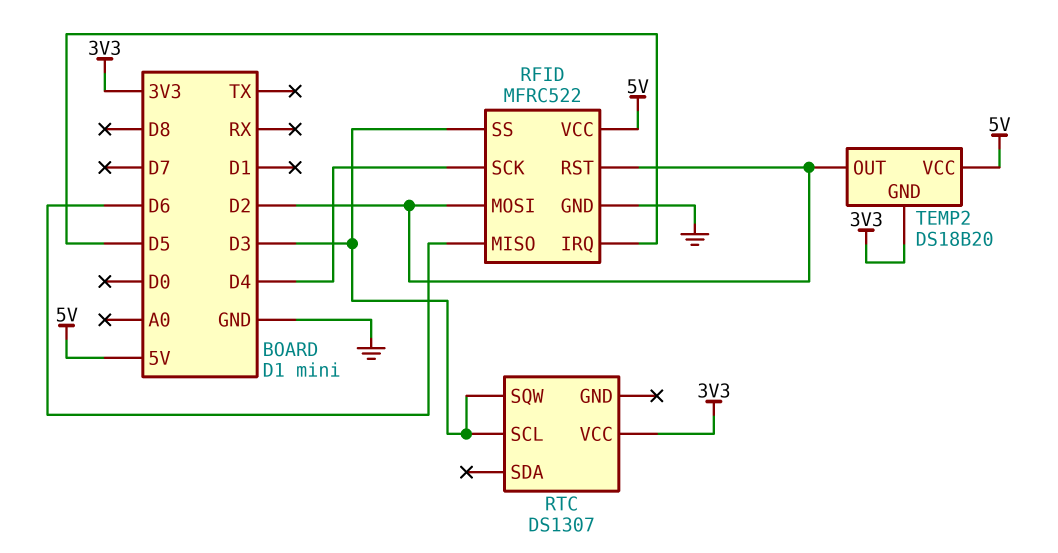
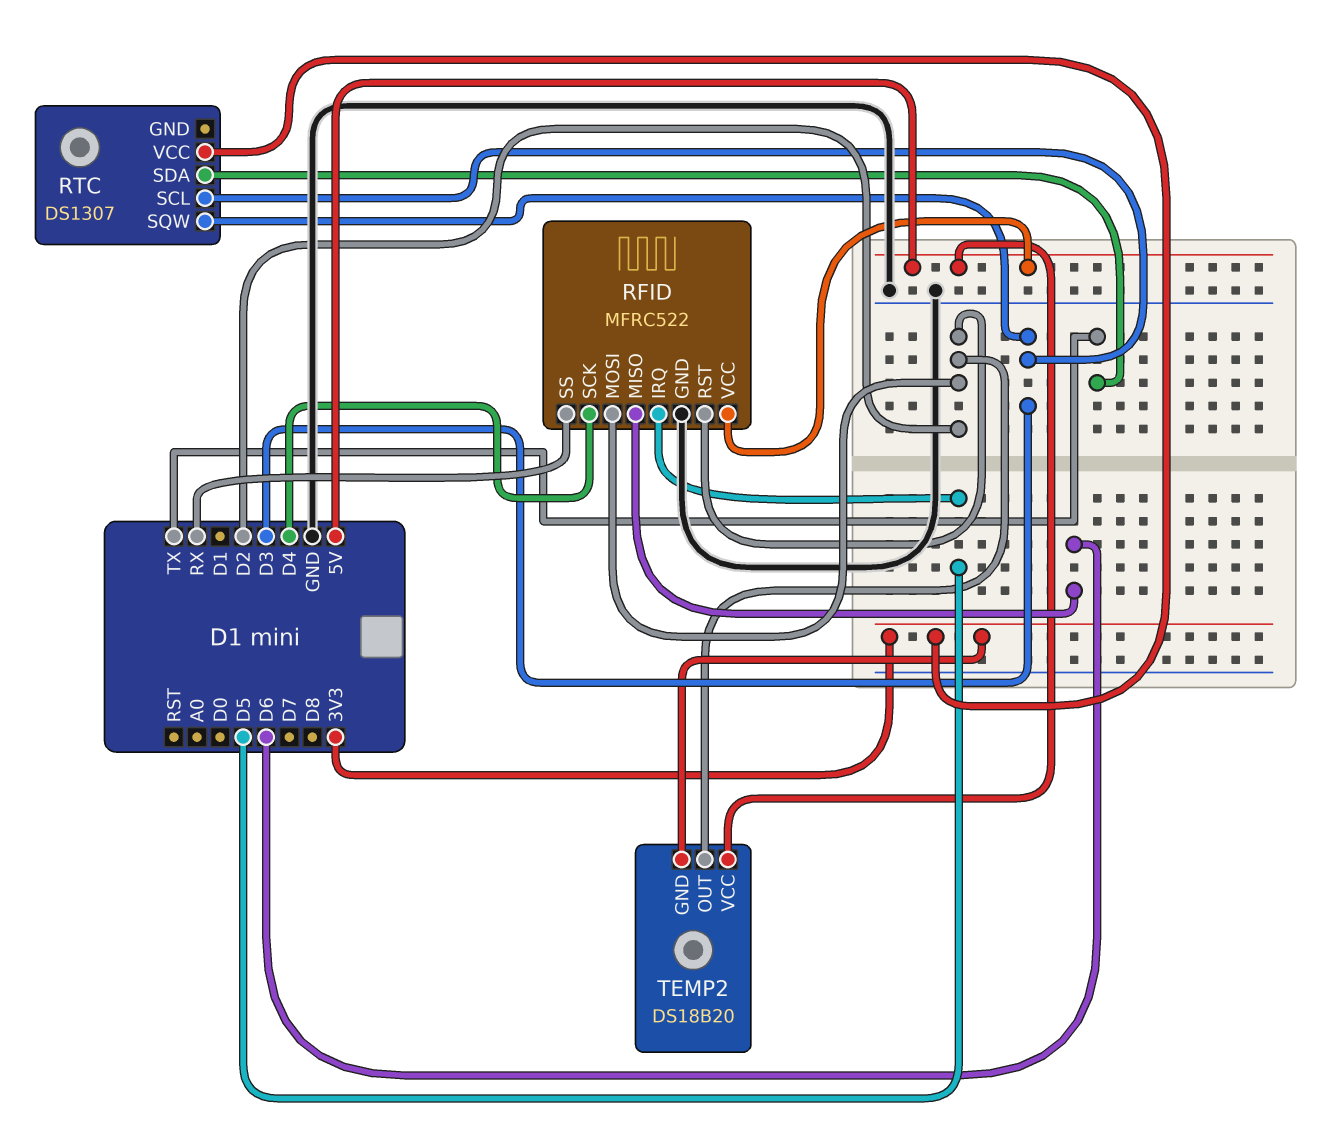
RFID pin SS: D3 -> RX
RTC pin SDA: none -> TX

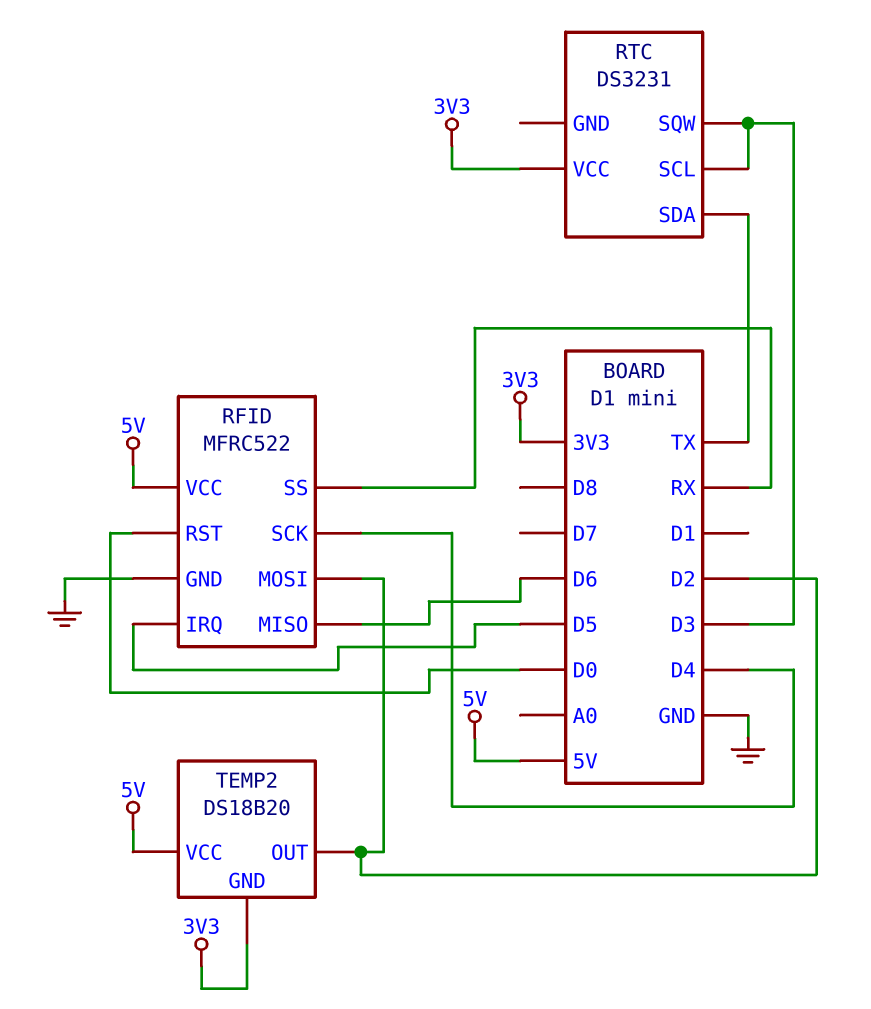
RFID pin RST: D2 -> D0
RTC: DS1307 -> DS3231

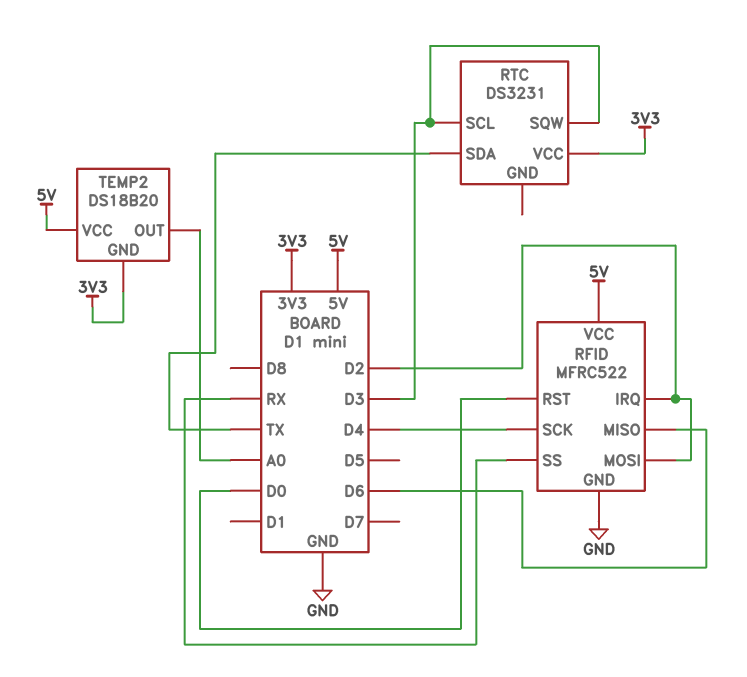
RFID pin IRQ: D5 -> D2
TEMP2 pin OUT: D2 -> A0

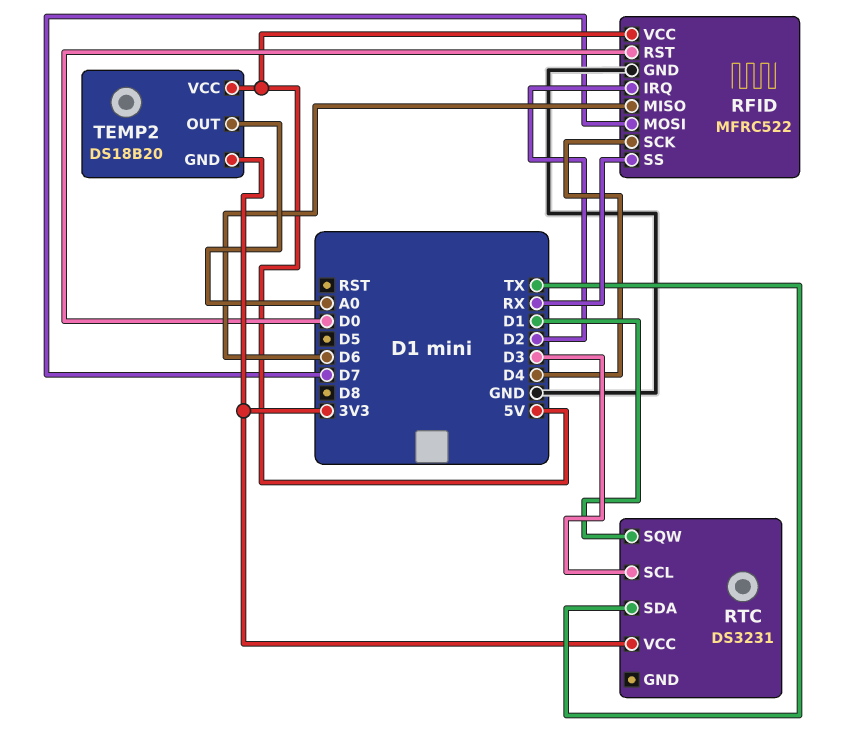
RFID pin MOSI: D2 -> D7
RTC pin SQW: D3 -> D1

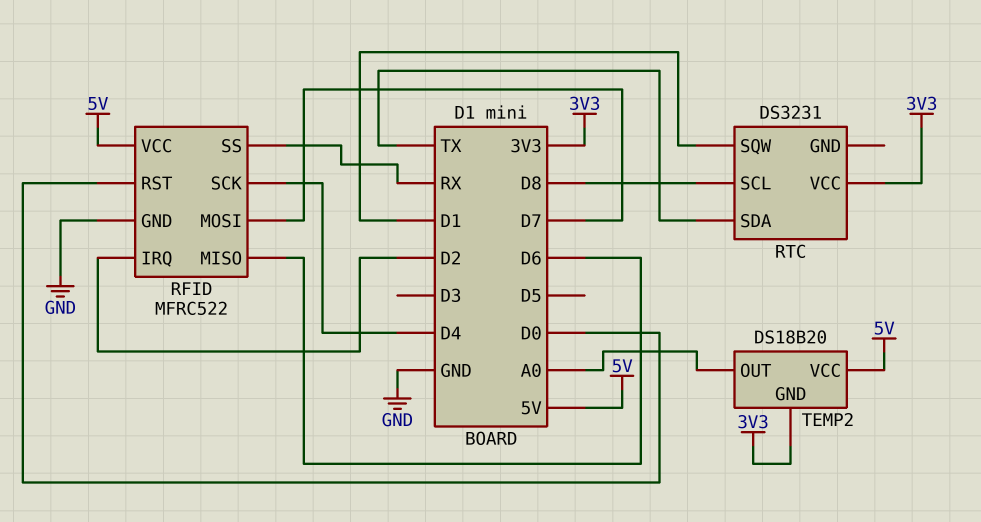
RTC pin SCL: D3 -> D8

